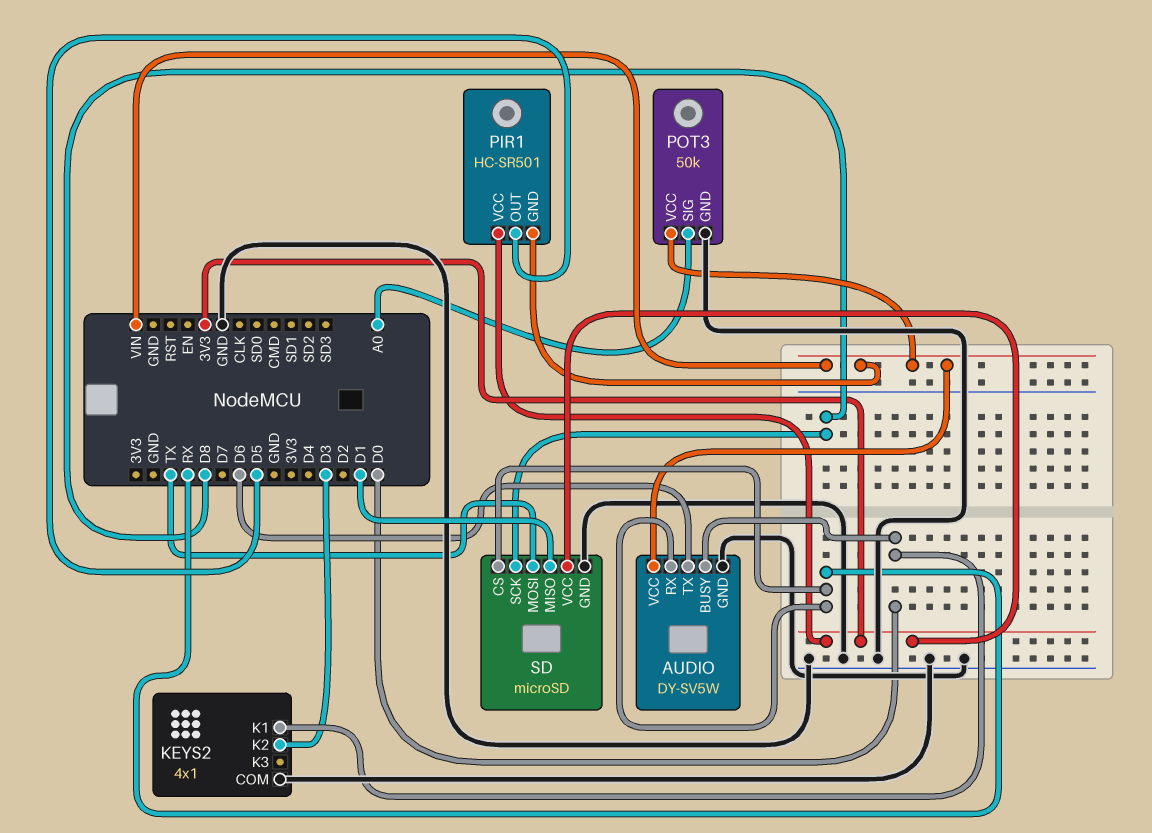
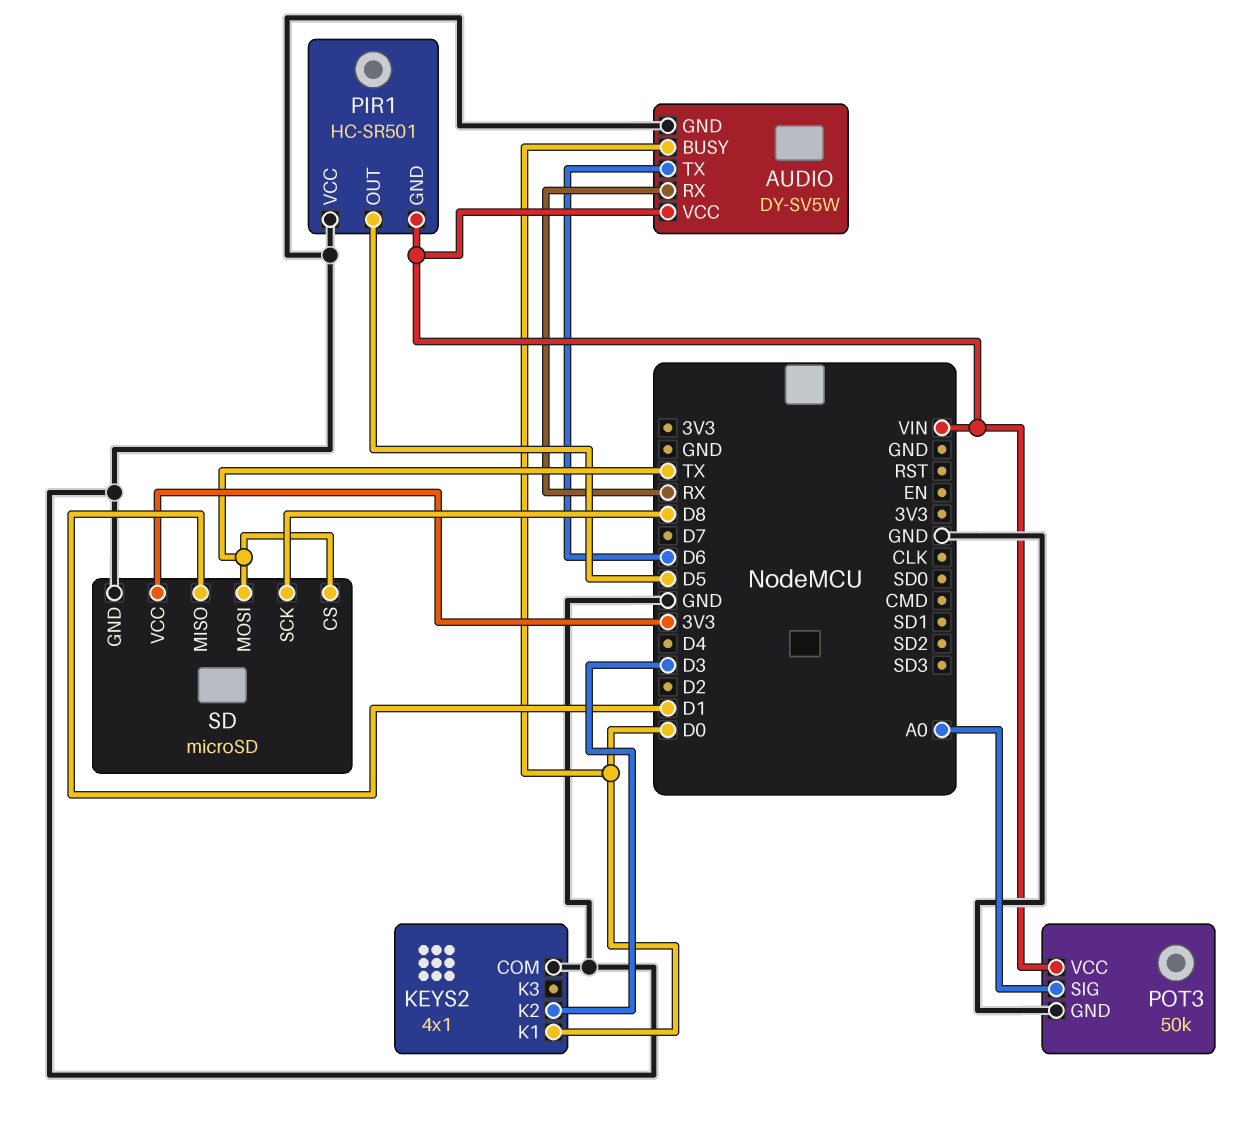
PIR1 pin VCC: 3V3 -> GND
SD pin CS: RX -> TX

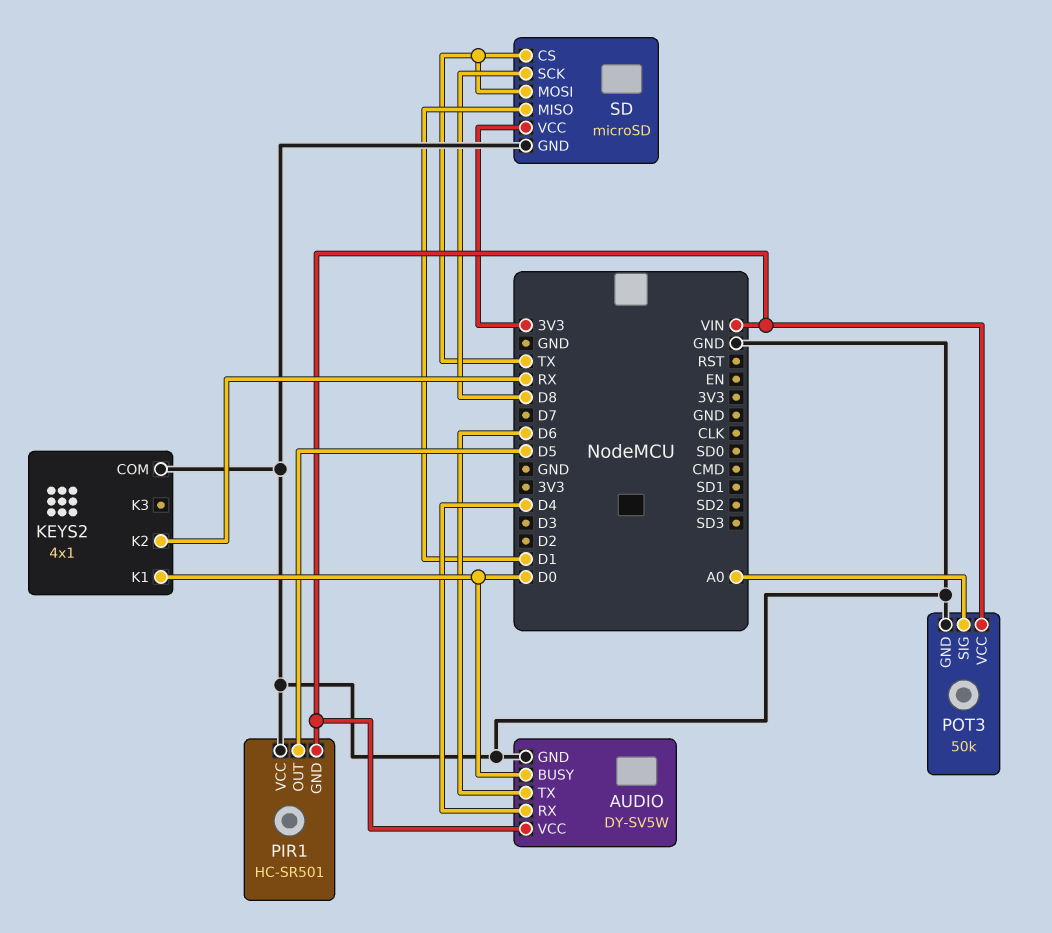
AUDIO pin RX: RX -> D4
KEYS2 pin K2: D3 -> RX

